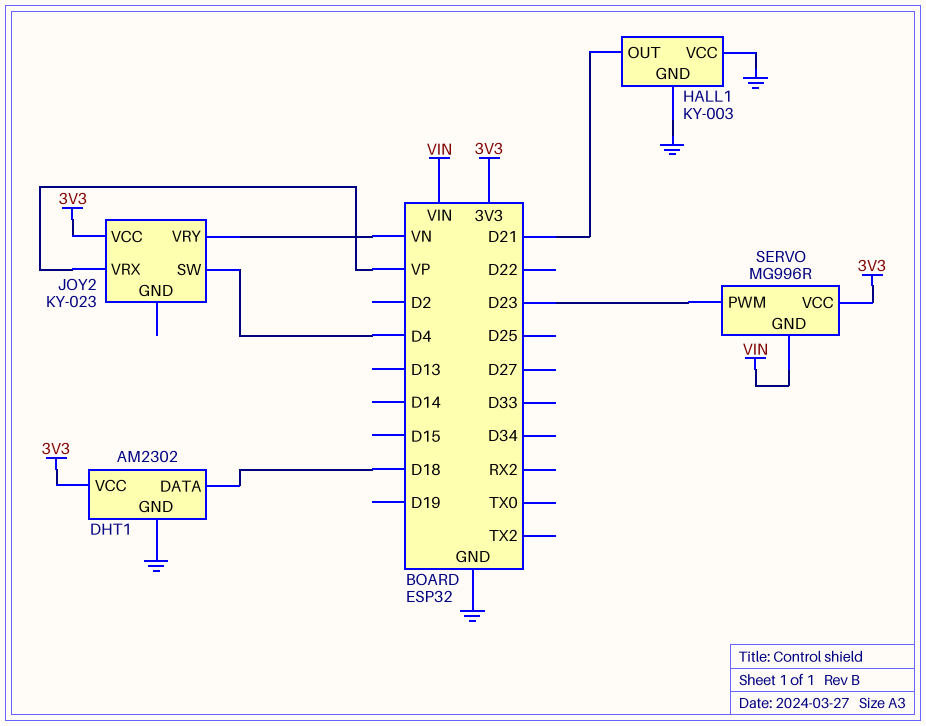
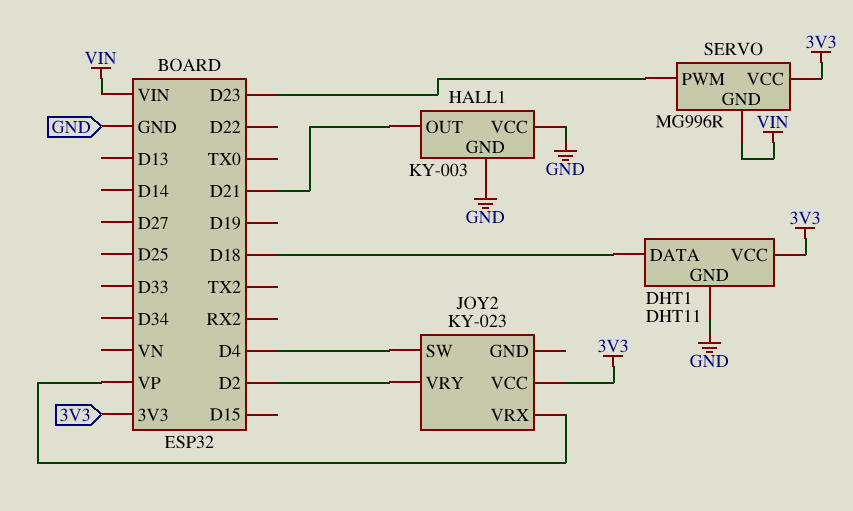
DHT1: AM2302 -> DHT11
JOY2 pin VRY: VN -> D2

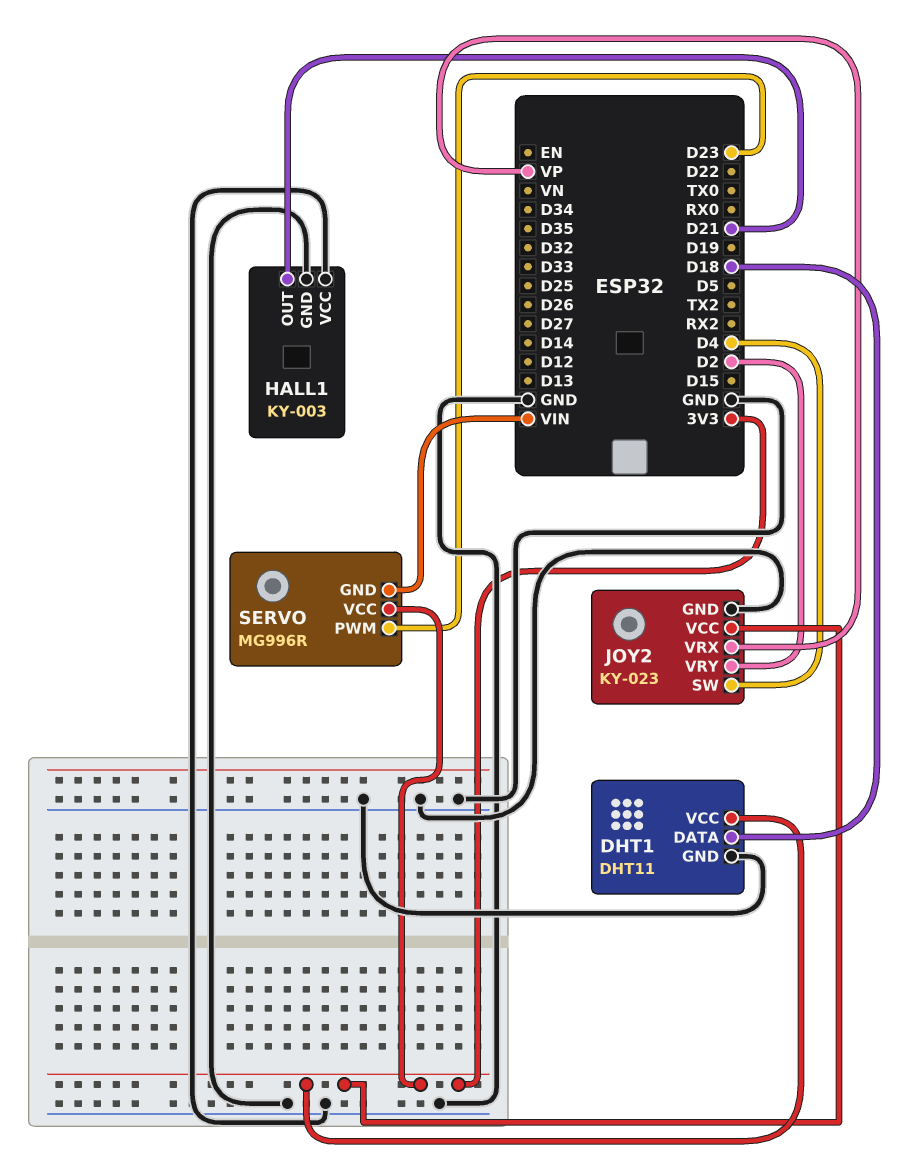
JOY2 pin GND: none -> GND

